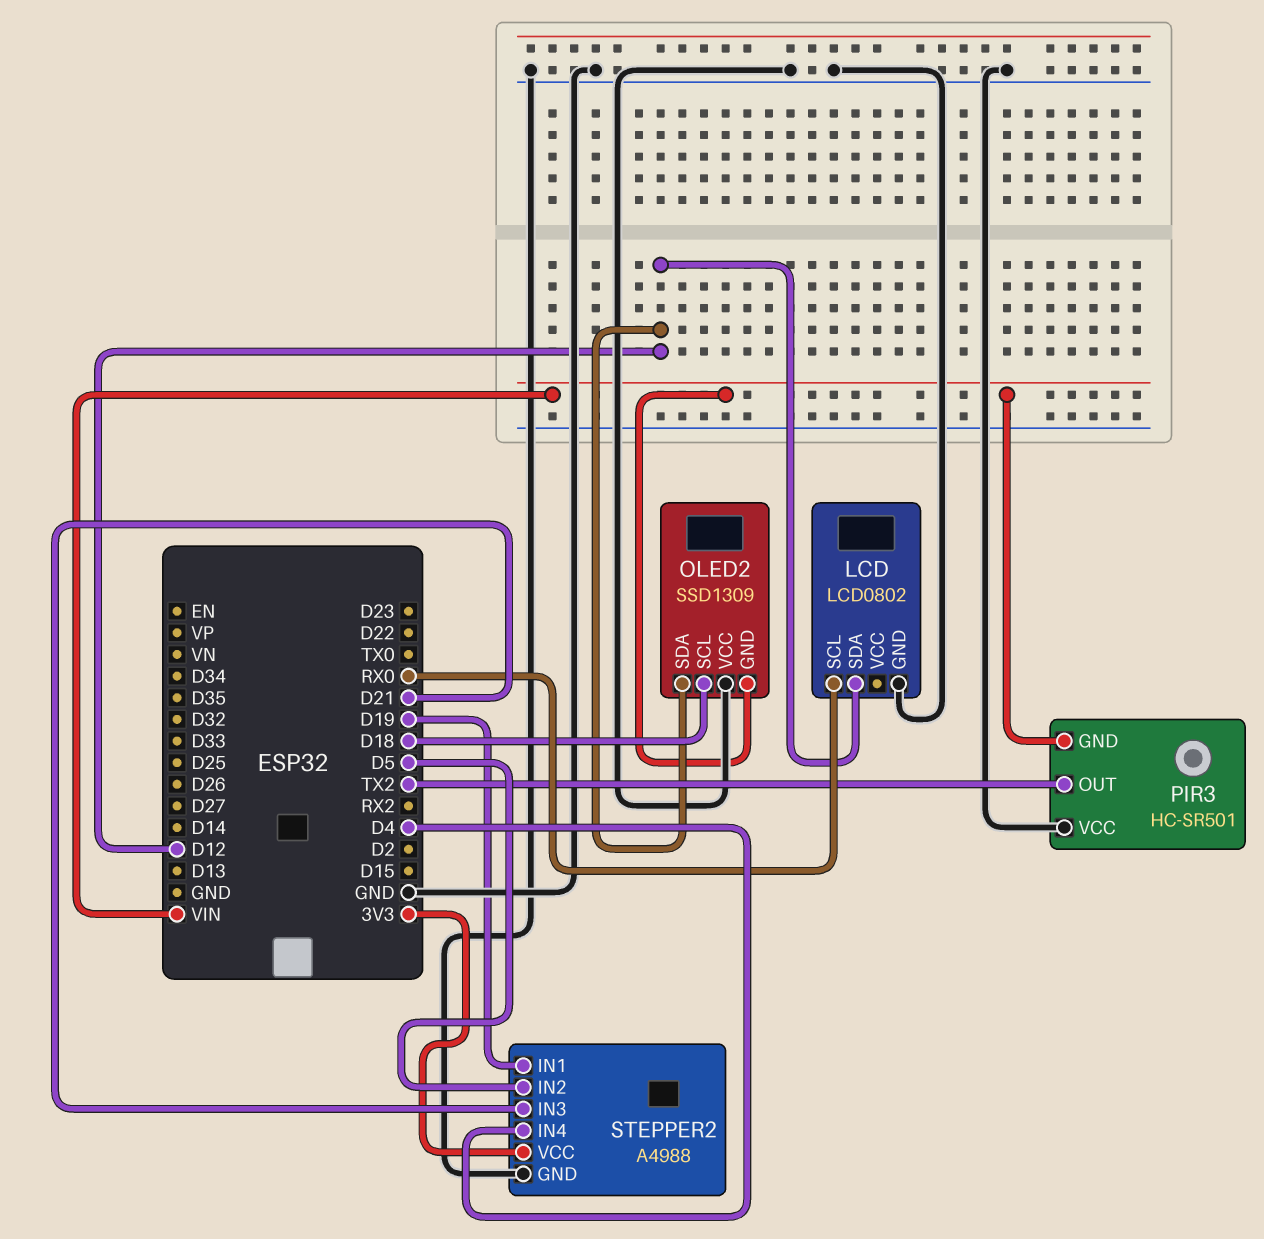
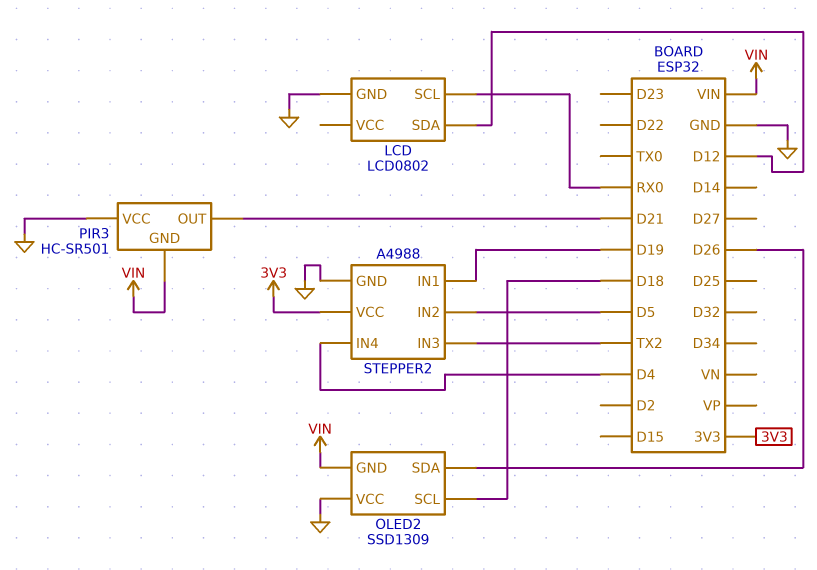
OLED2 pin SDA: D12 -> D26
PIR3 pin OUT: TX2 -> D21
STEPPER2 pin IN3: D21 -> TX2

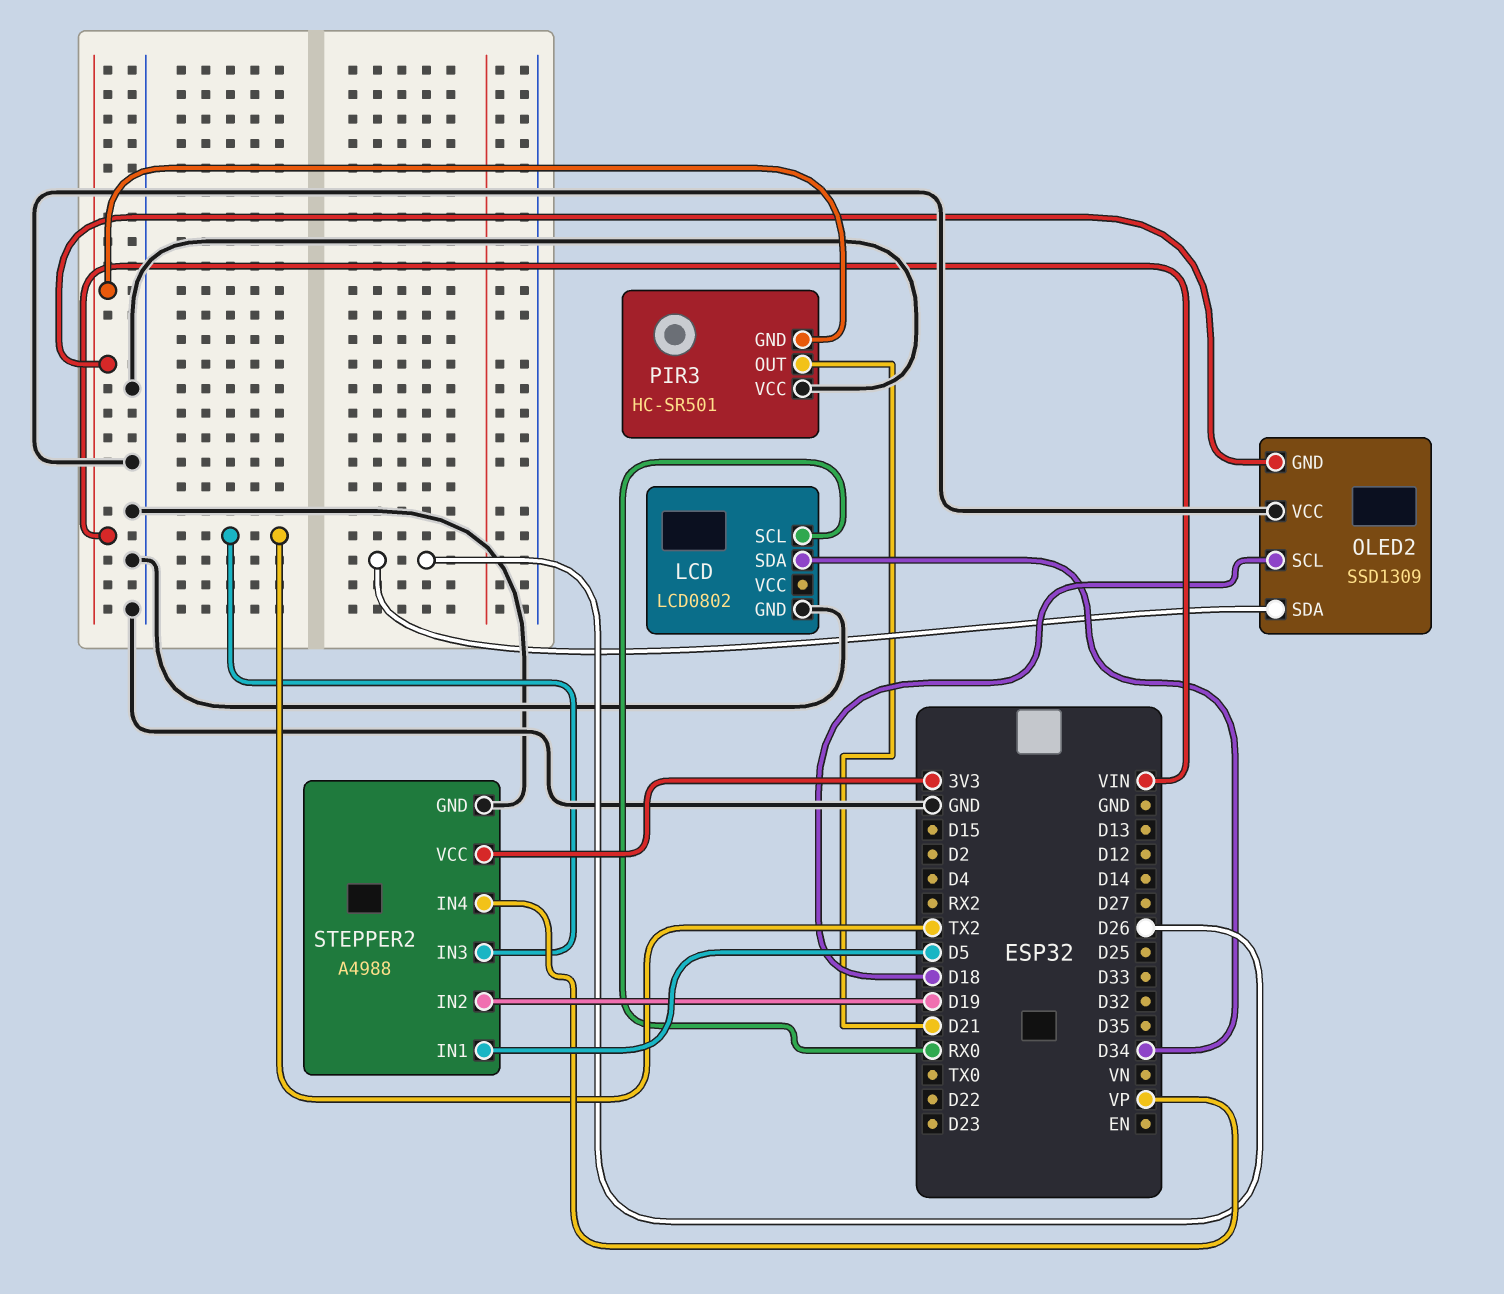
LCD pin SDA: D12 -> D34
STEPPER2 pin IN1: D19 -> D5
STEPPER2 pin IN2: D5 -> D19
STEPPER2 pin IN4: D4 -> VP

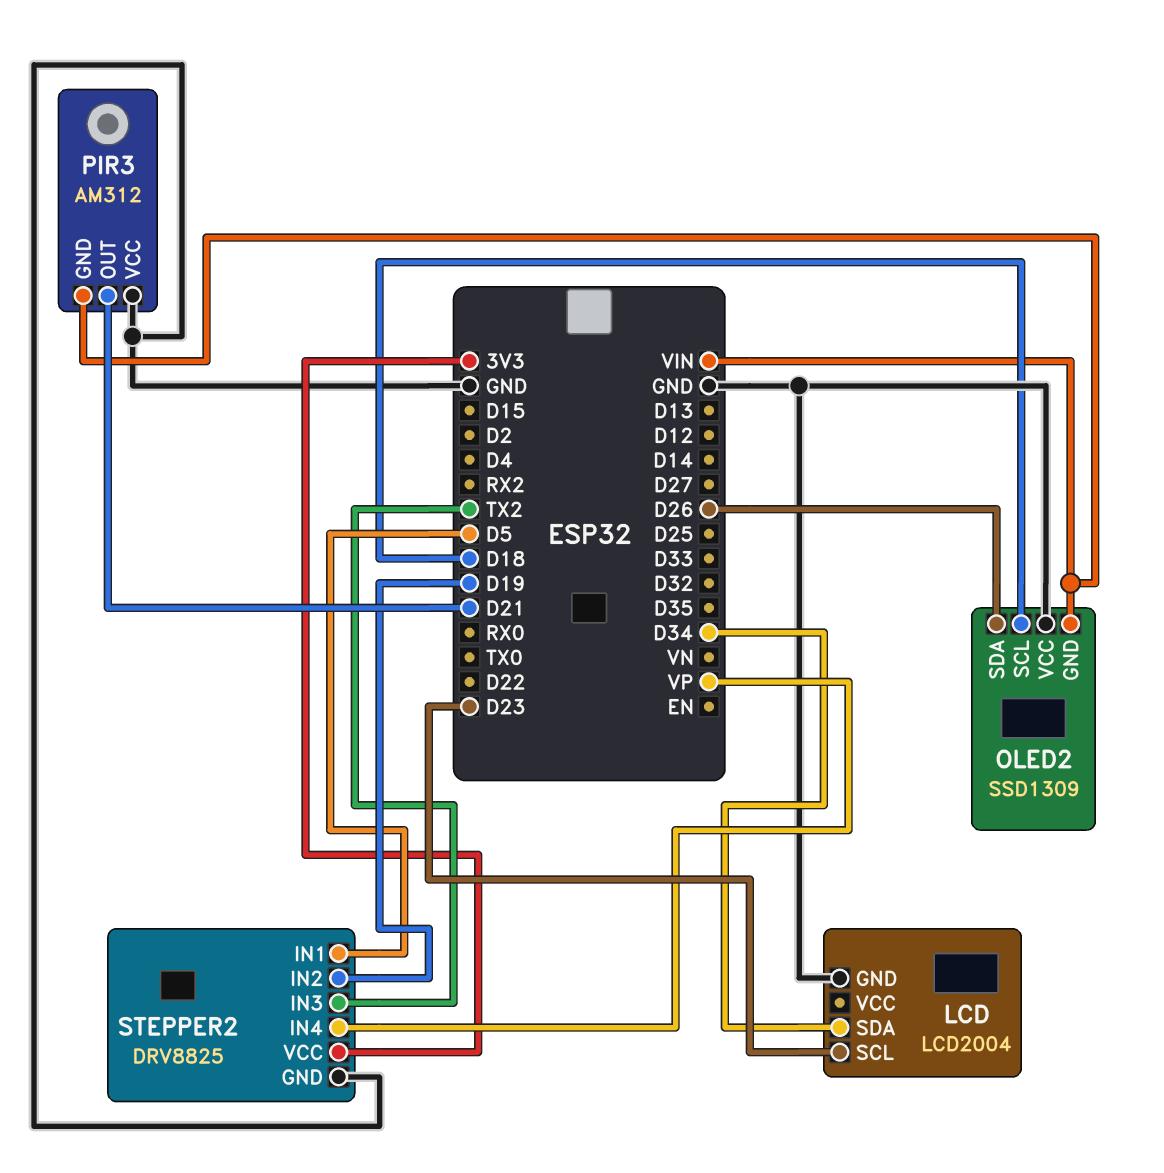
LCD: LCD0802 -> LCD2004
LCD pin SCL: RX0 -> D23
PIR3: HC-SR501 -> AM312
STEPPER2: A4988 -> DRV8825

